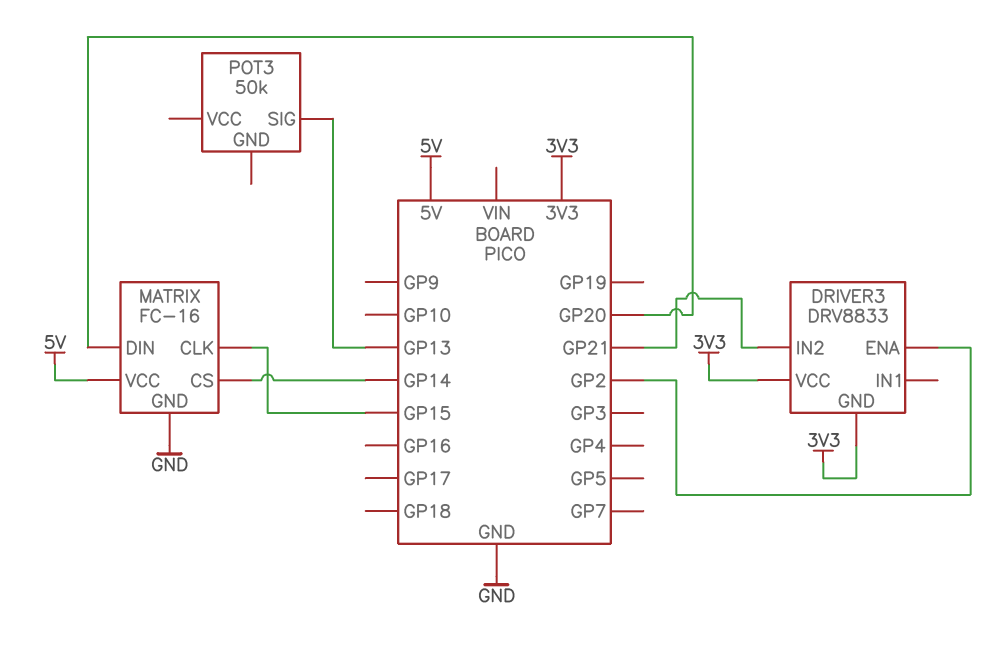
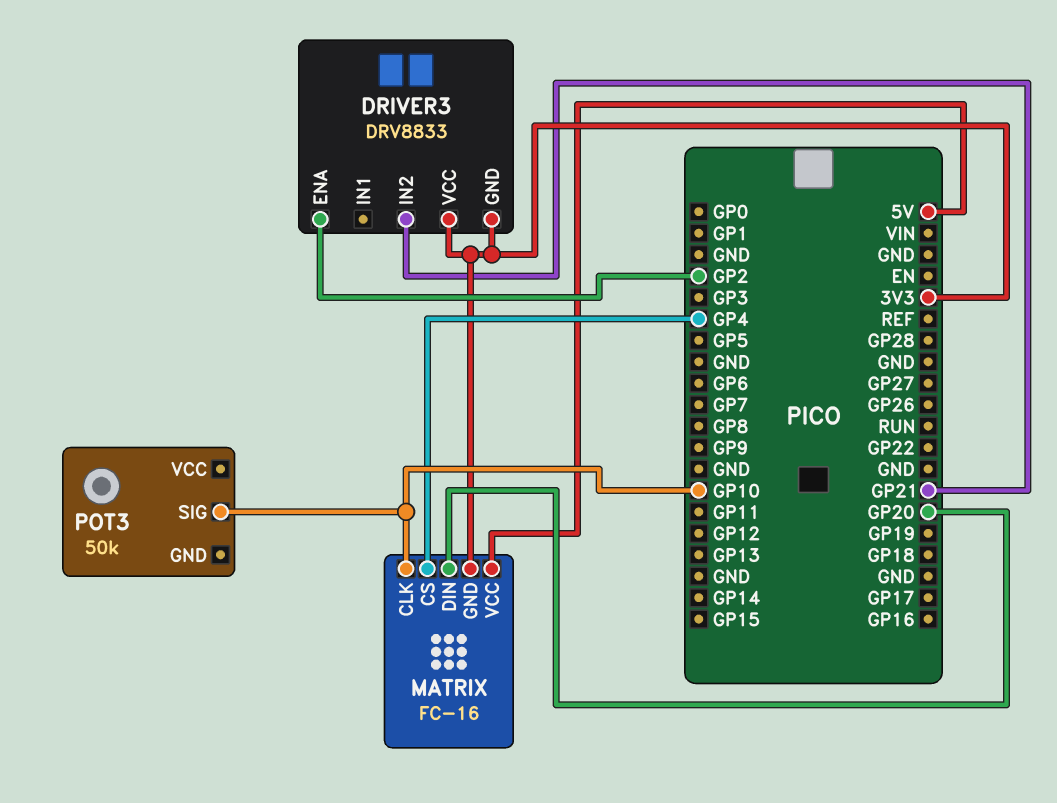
MATRIX pin CLK: GP15 -> GP10
MATRIX pin CS: GP14 -> GP4
MATRIX pin GND: GND -> 3V3
POT3 pin SIG: GP13 -> GP10

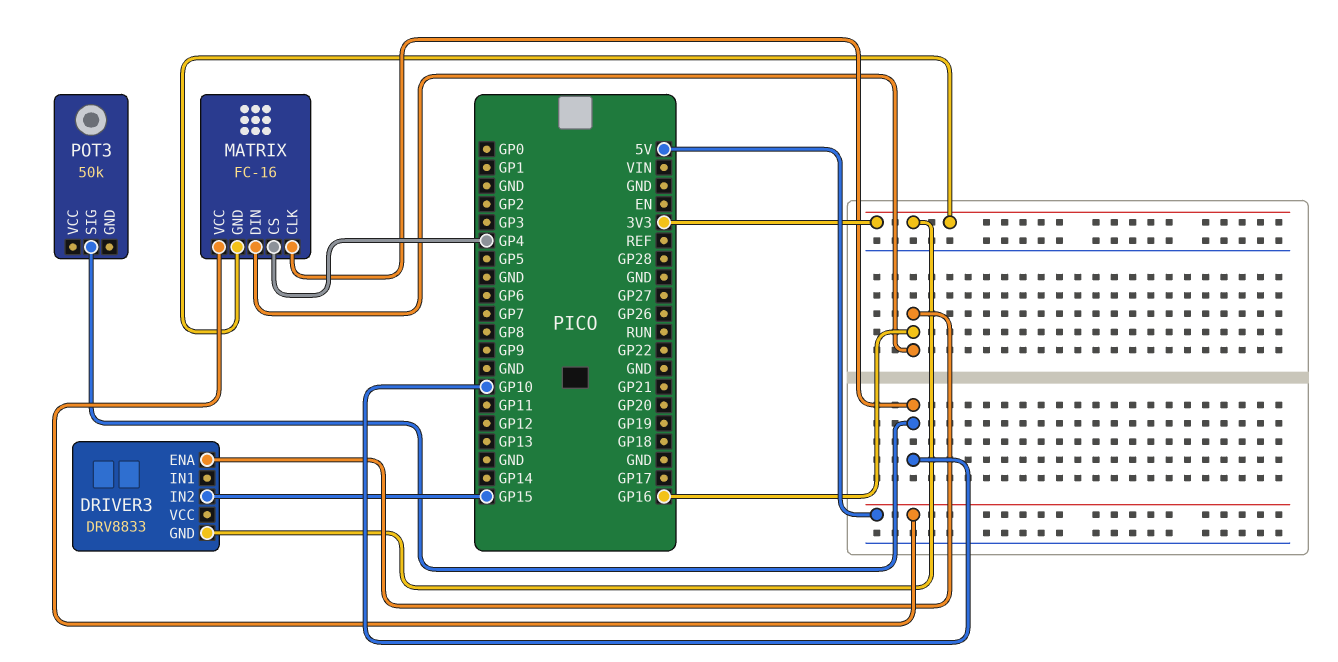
DRIVER3 pin ENA: GP2 -> GP16
DRIVER3 pin IN2: GP21 -> GP15
DRIVER3 pin VCC: 3V3 -> none
MATRIX pin DIN: GP20 -> GP16

